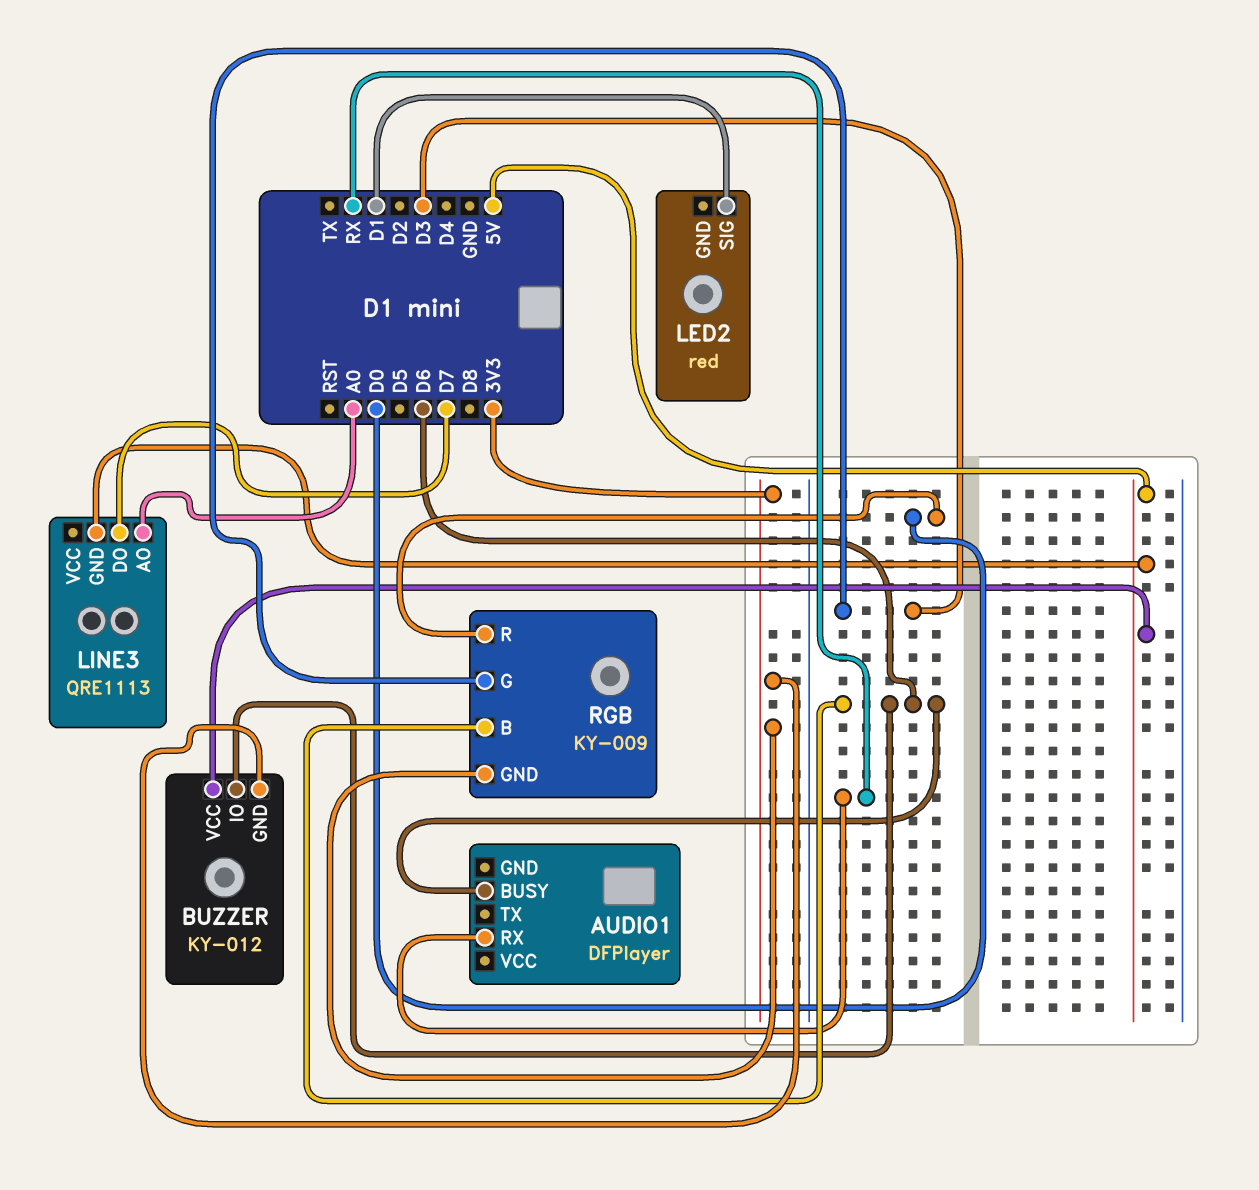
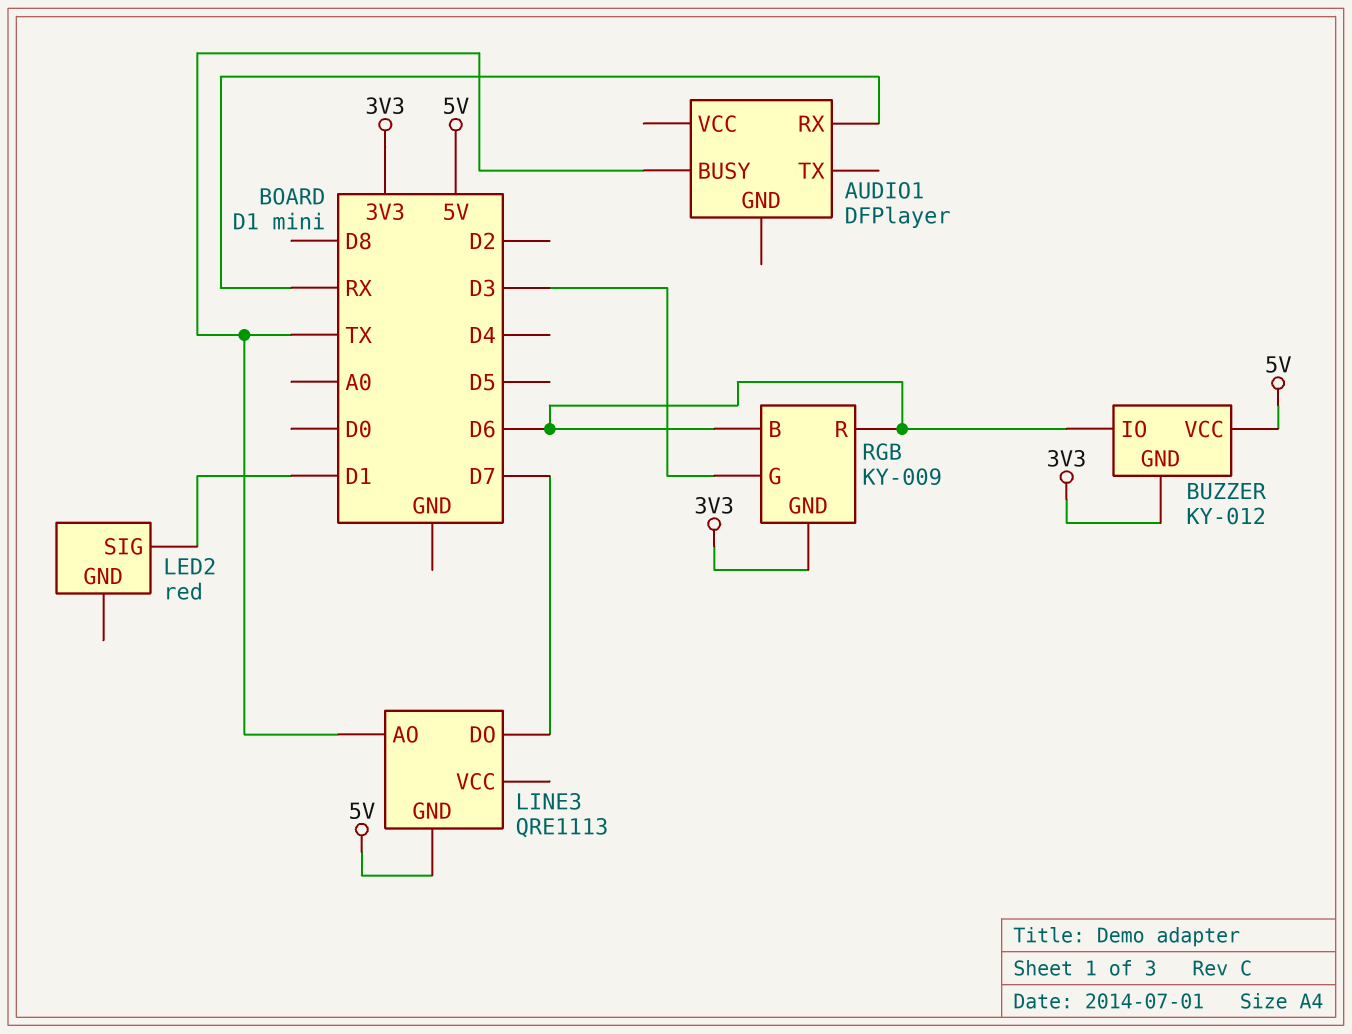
AUDIO1 pin BUSY: D6 -> TX
LINE3 pin AO: A0 -> TX
RGB pin R: D0 -> D6

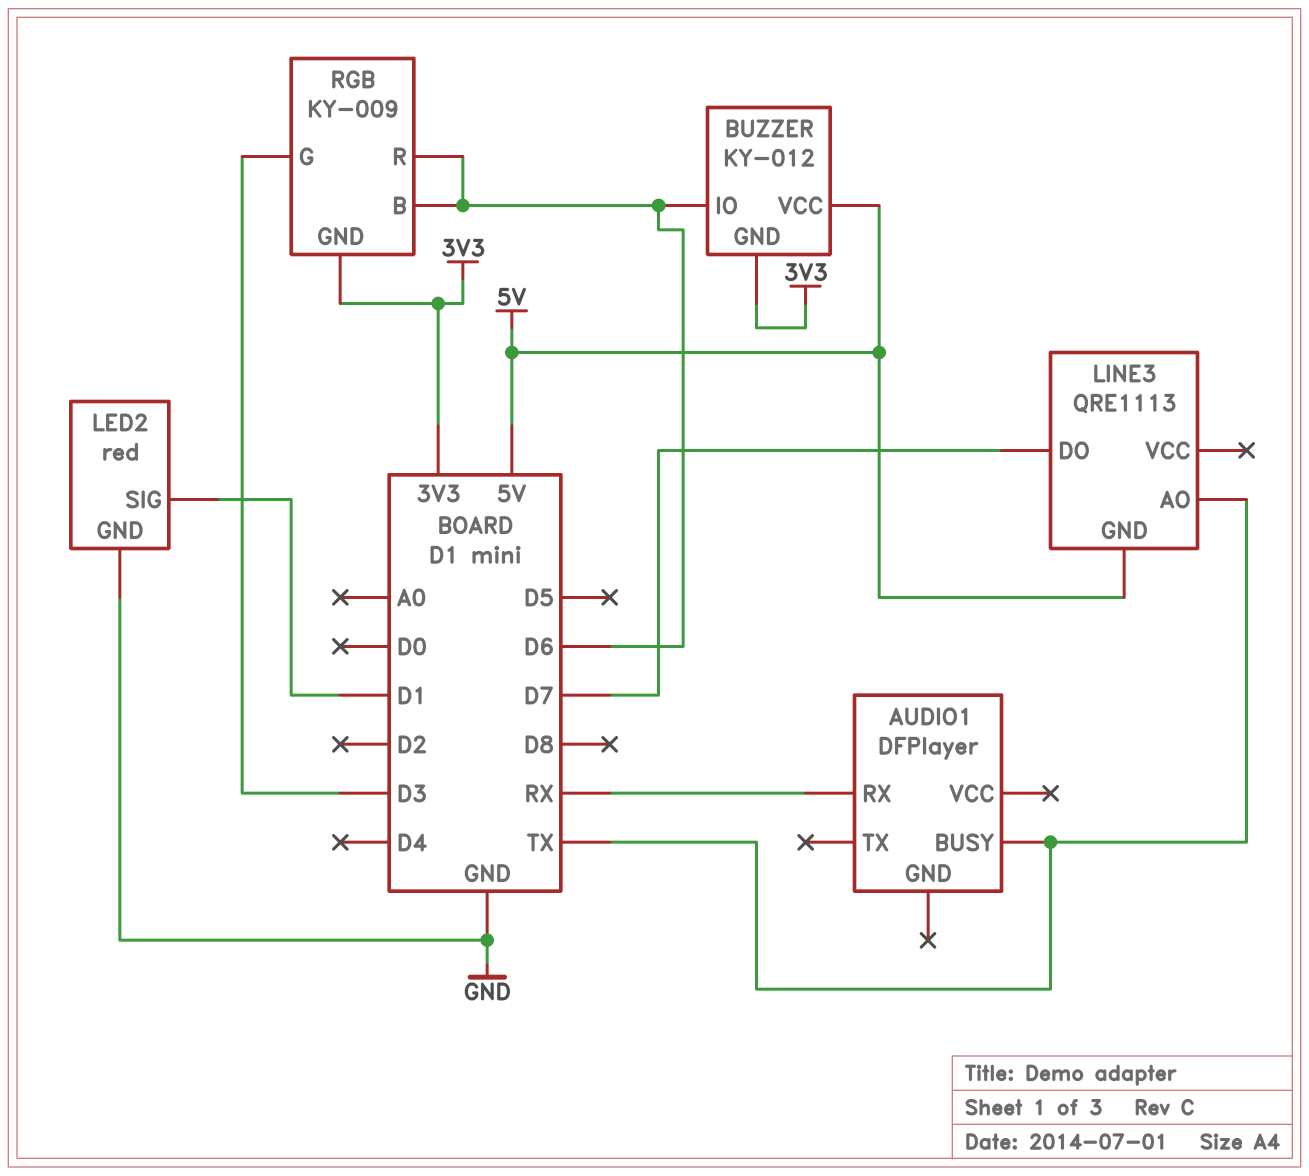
LED2 pin GND: none -> GND

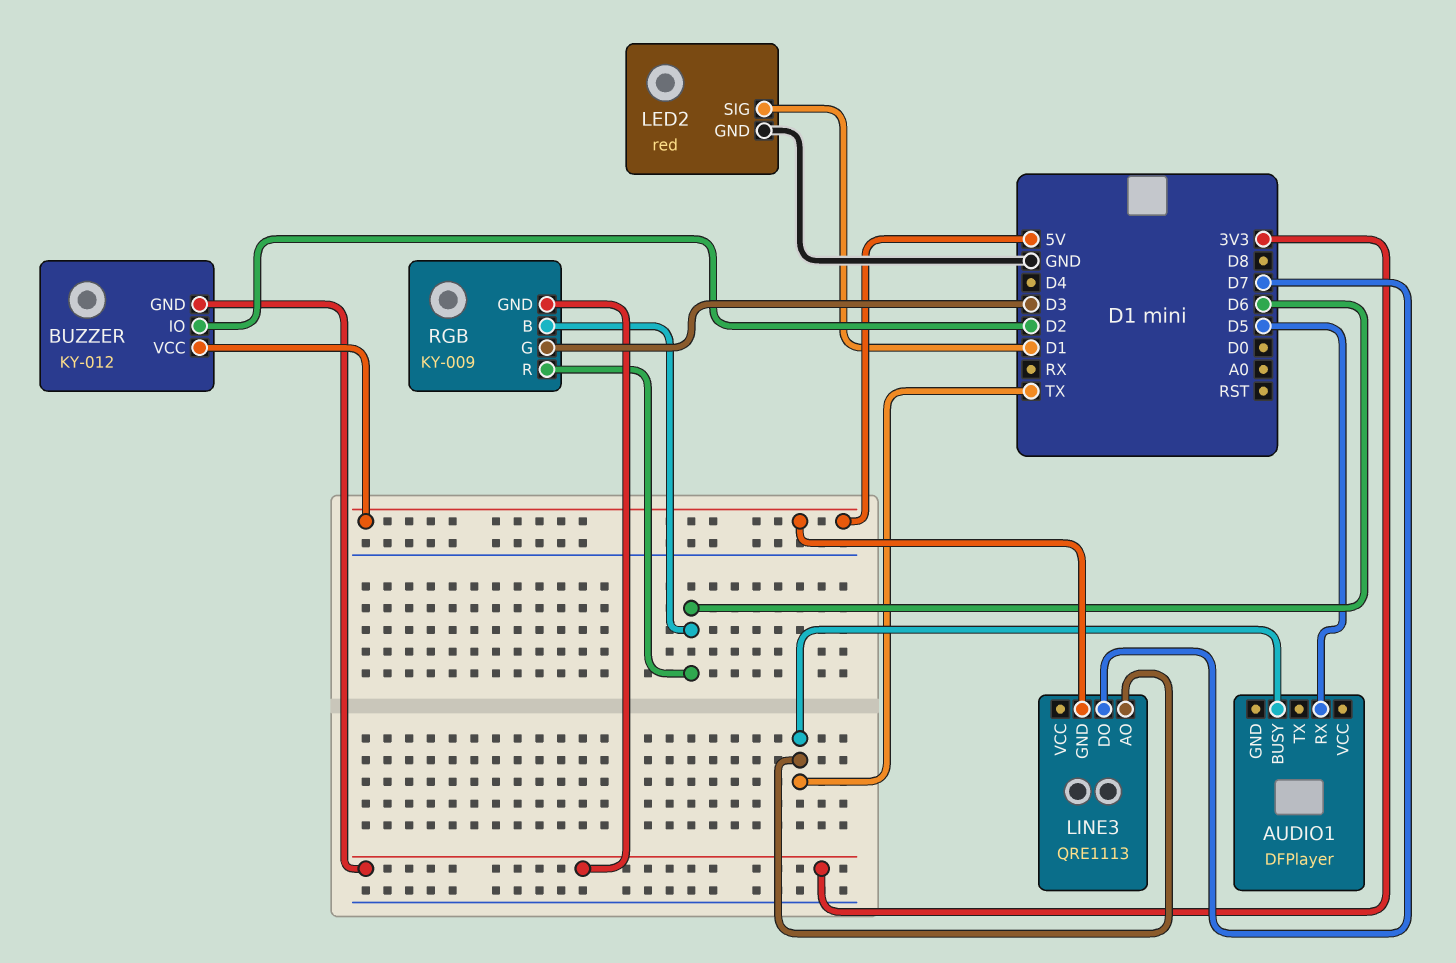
AUDIO1 pin RX: RX -> D5
BUZZER pin IO: D6 -> D2

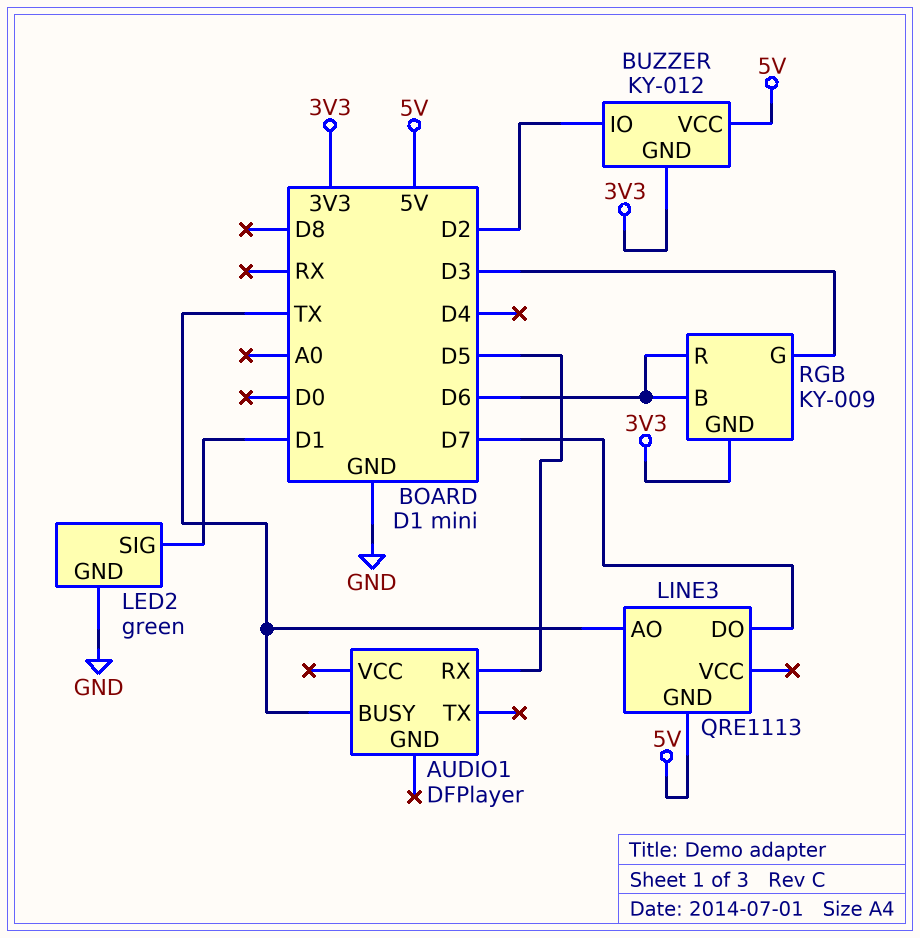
LED2: red -> green

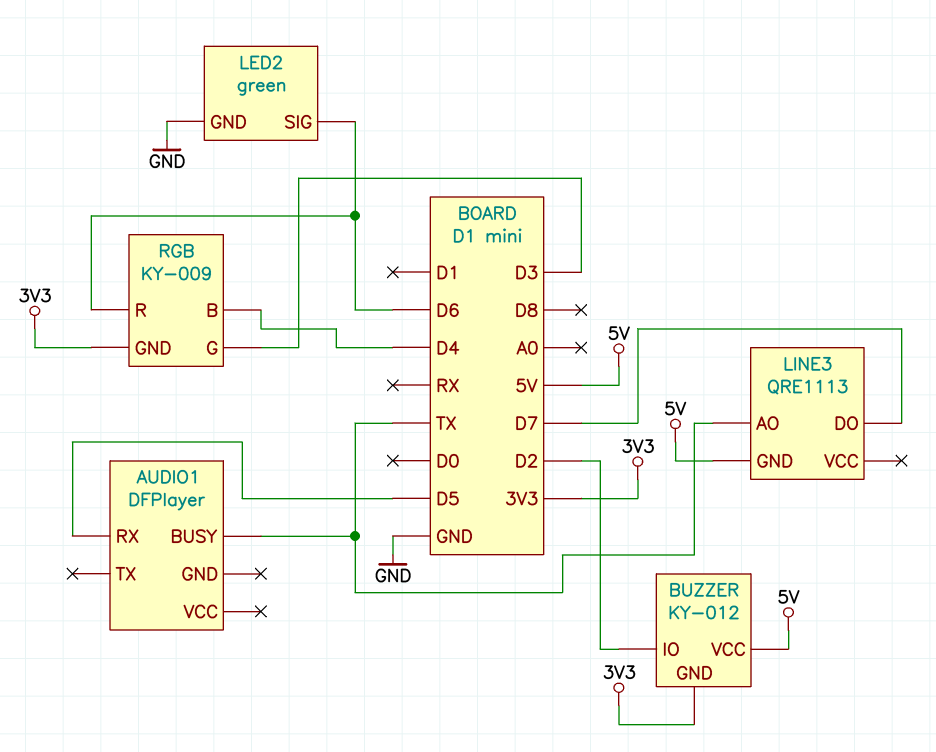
LED2 pin SIG: D1 -> D6
RGB pin B: D6 -> D4

